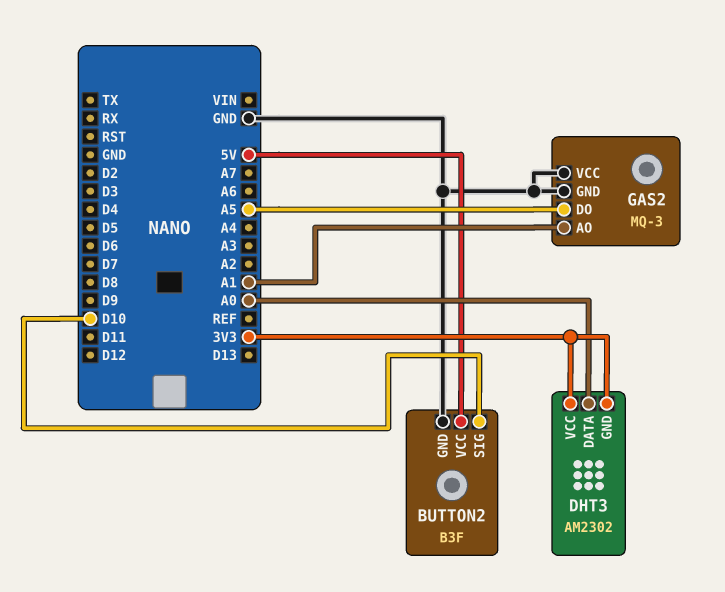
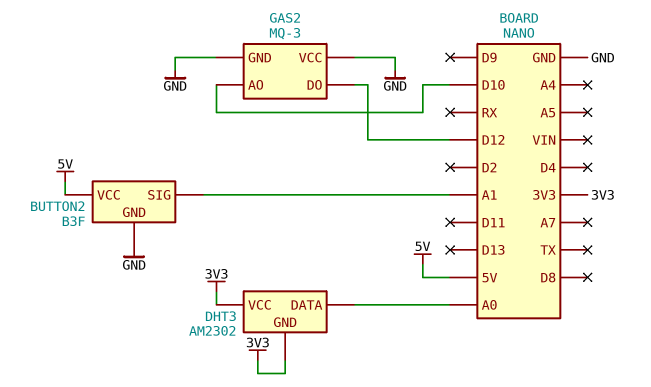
BUTTON2 pin SIG: D10 -> A1
GAS2 pin AO: A1 -> D10
GAS2 pin DO: A5 -> D12

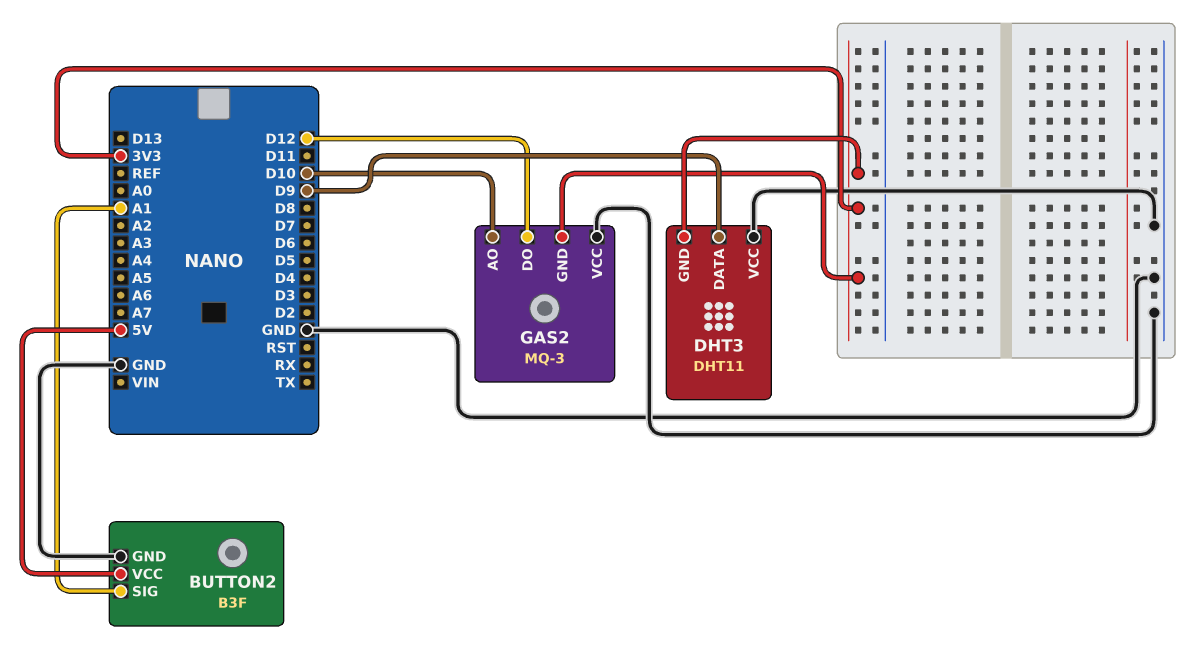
DHT3: AM2302 -> DHT11
DHT3 pin DATA: A0 -> D9
DHT3 pin VCC: 3V3 -> GND
GAS2 pin GND: GND -> 3V3

